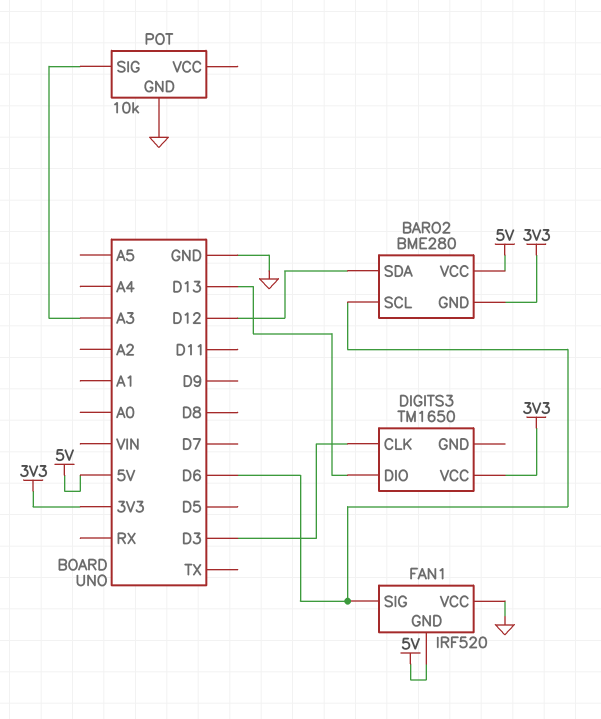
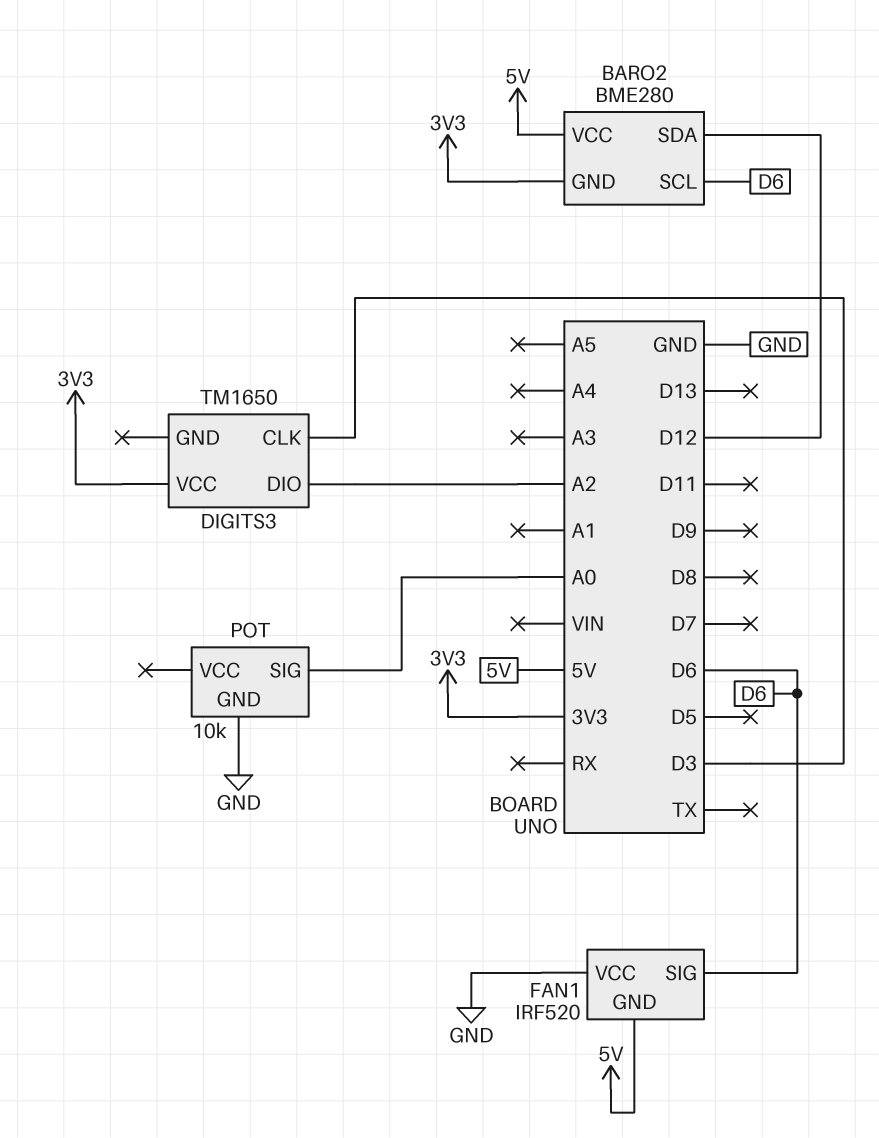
DIGITS3 pin DIO: D13 -> A2
POT pin SIG: A3 -> A0

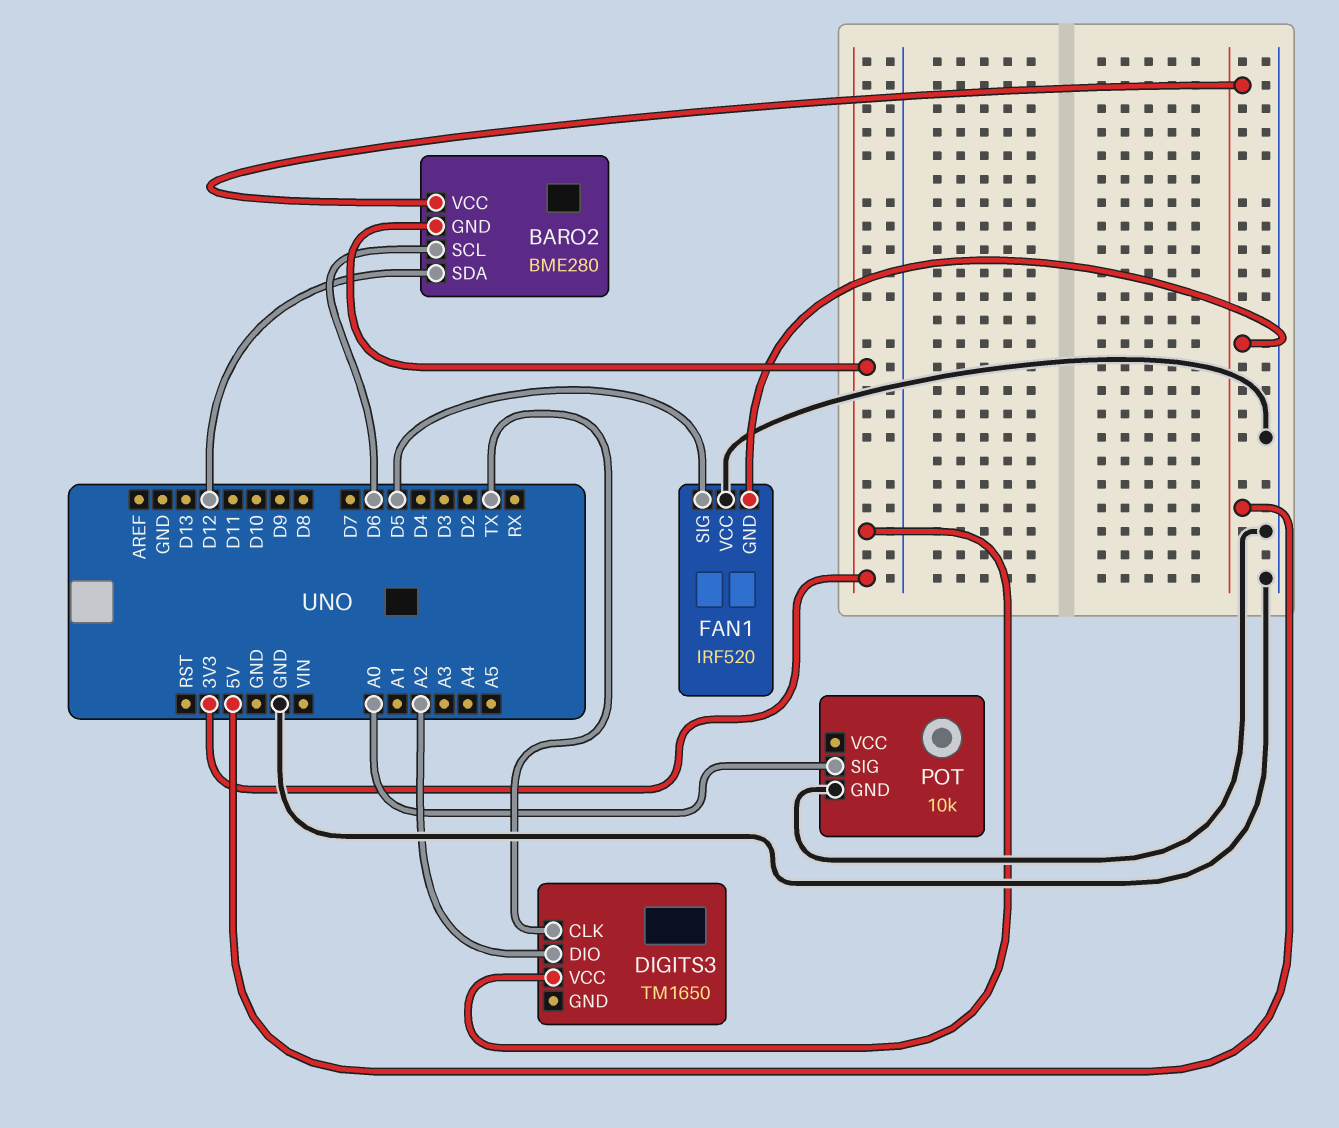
DIGITS3 pin CLK: D3 -> TX
FAN1 pin SIG: D6 -> D5

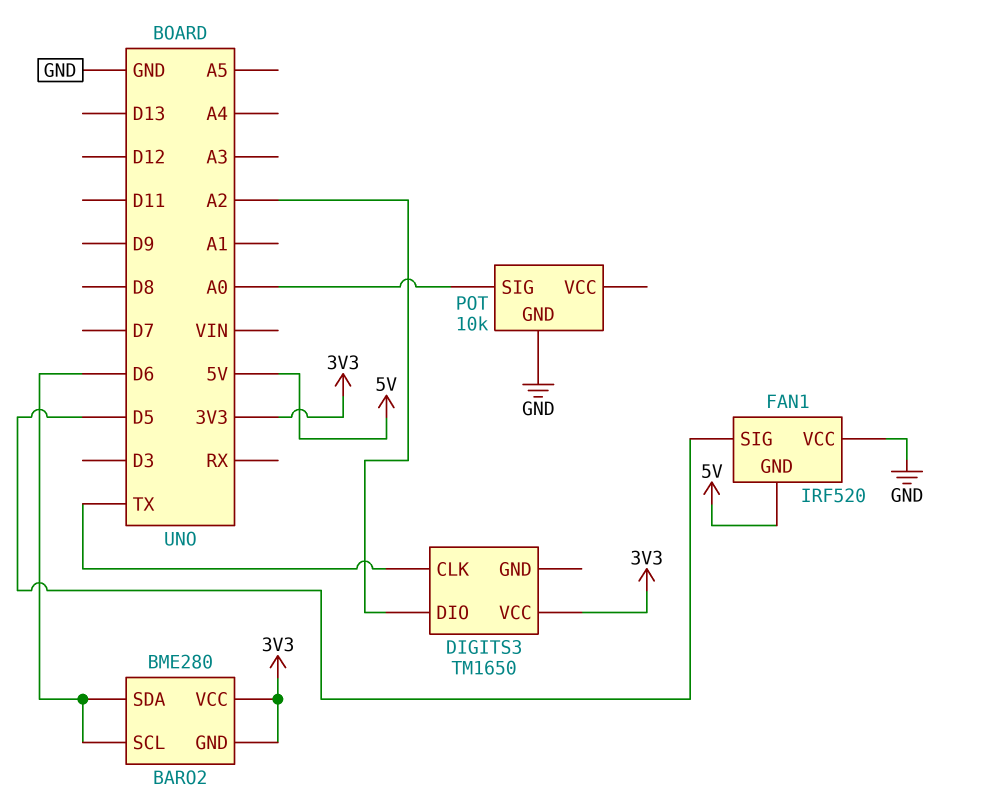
BARO2 pin SDA: D12 -> D6
BARO2 pin VCC: 5V -> 3V3

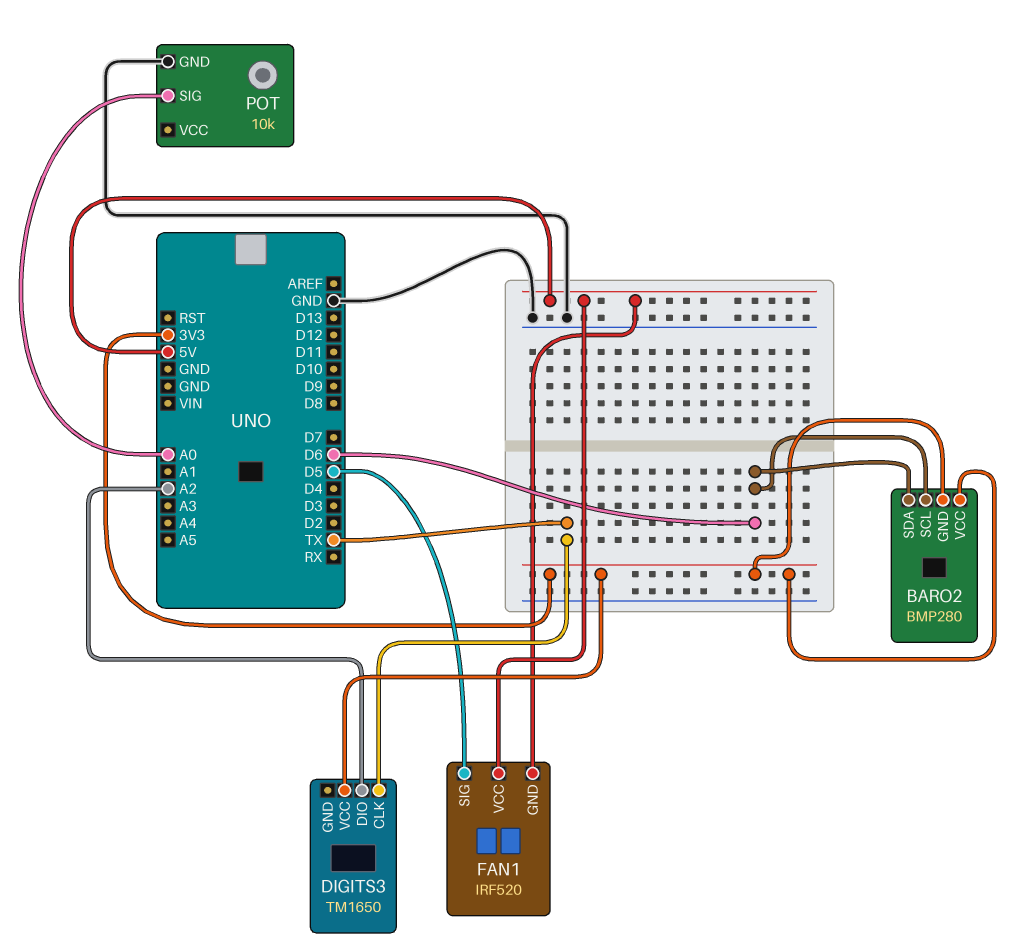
BARO2: BME280 -> BMP280
FAN1 pin VCC: GND -> 5V

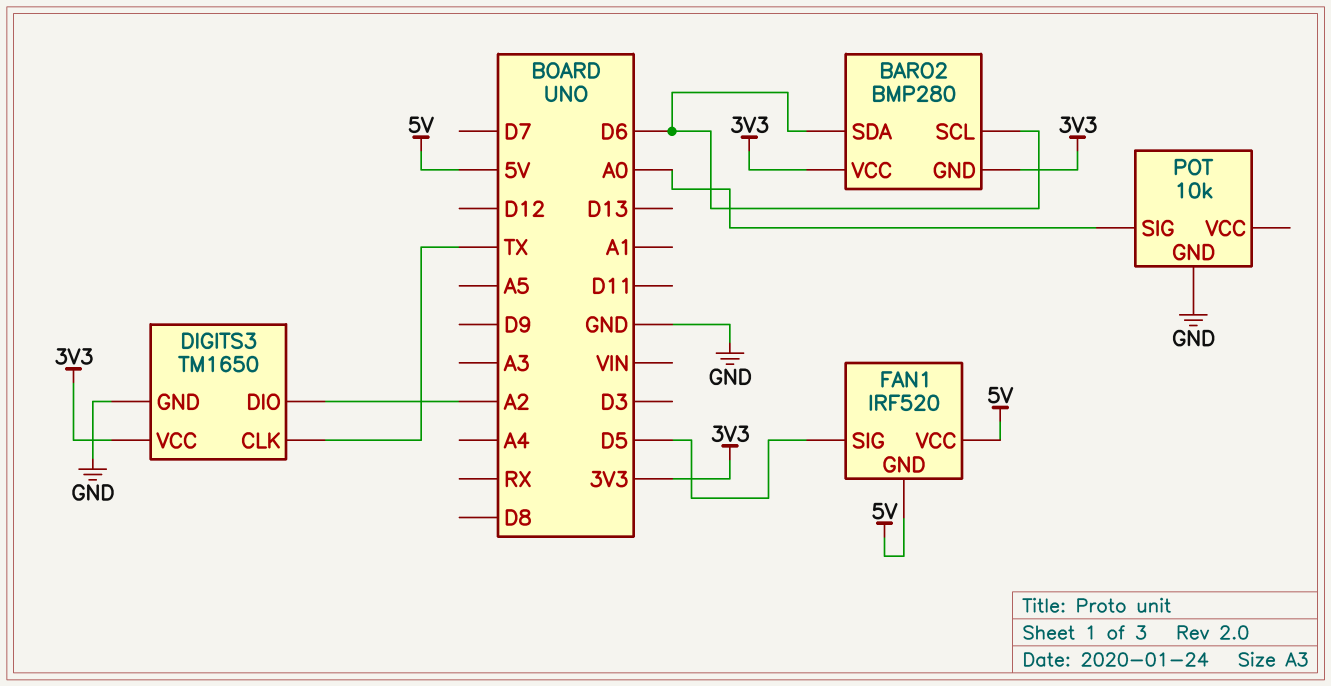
DIGITS3 pin GND: none -> GND

